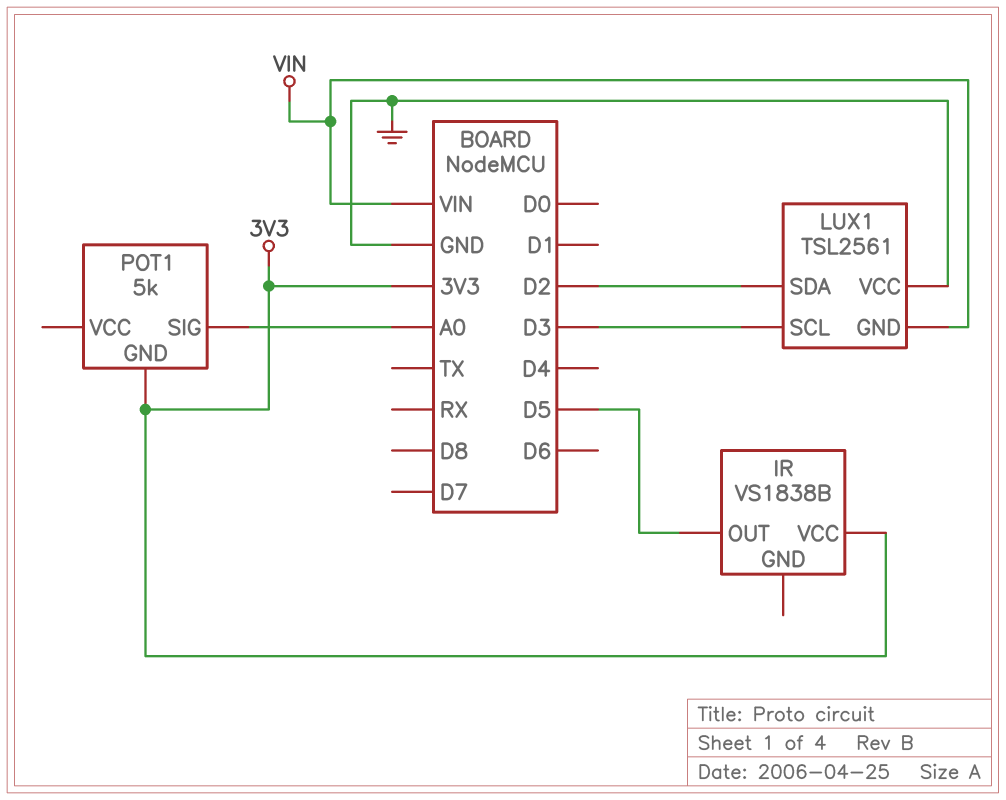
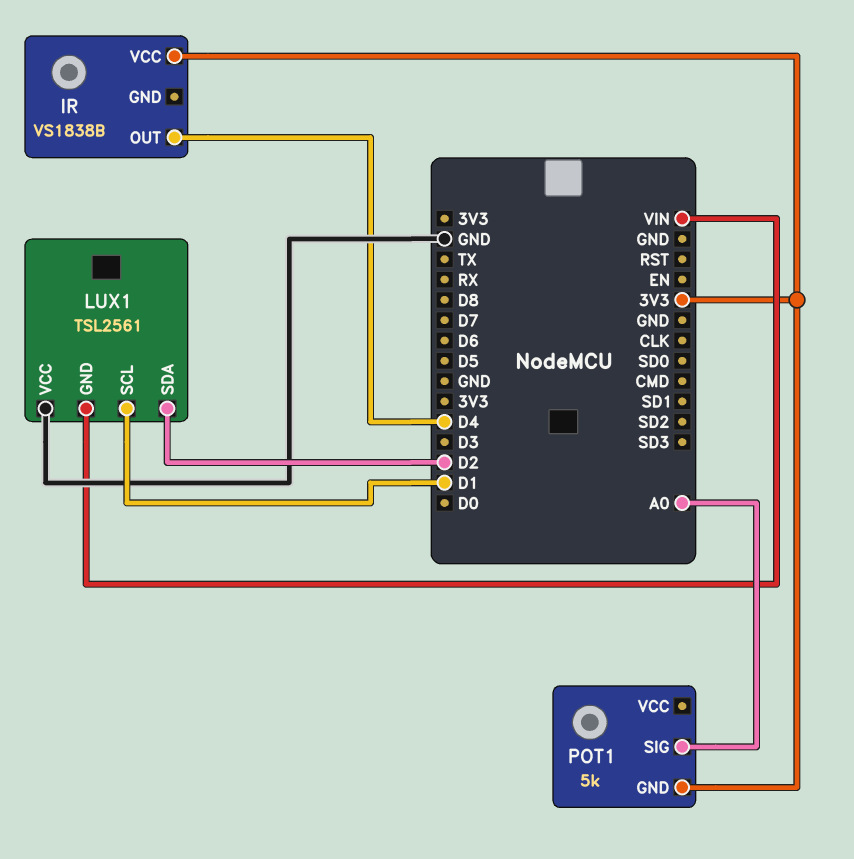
IR pin OUT: D5 -> D4
LUX1 pin SCL: D3 -> D1

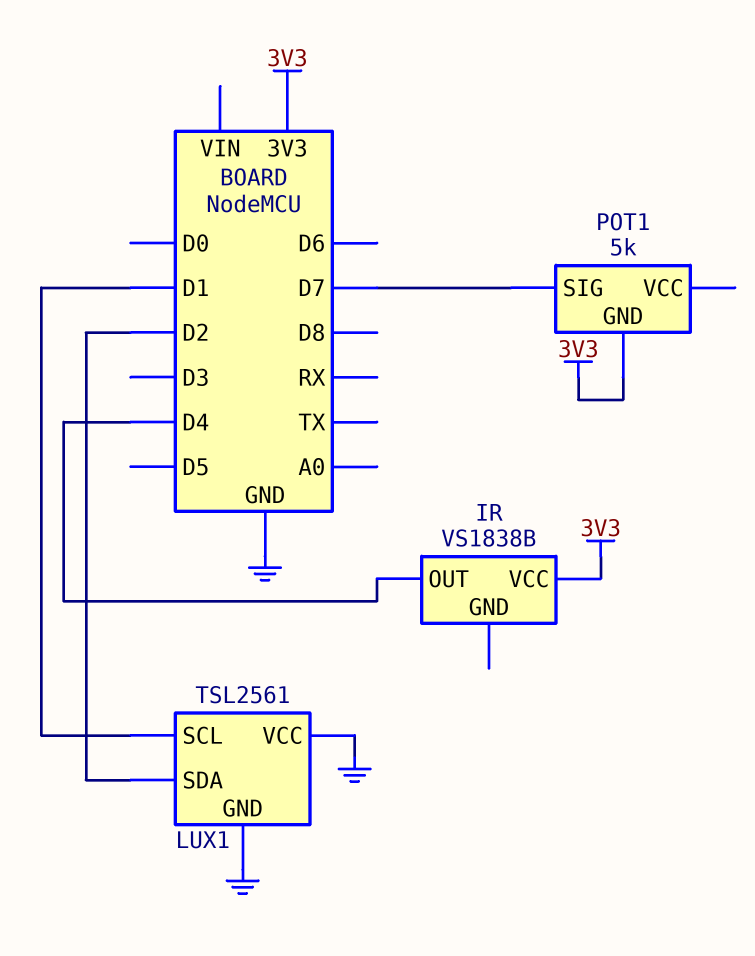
LUX1 pin GND: VIN -> GND
POT1 pin SIG: A0 -> D7

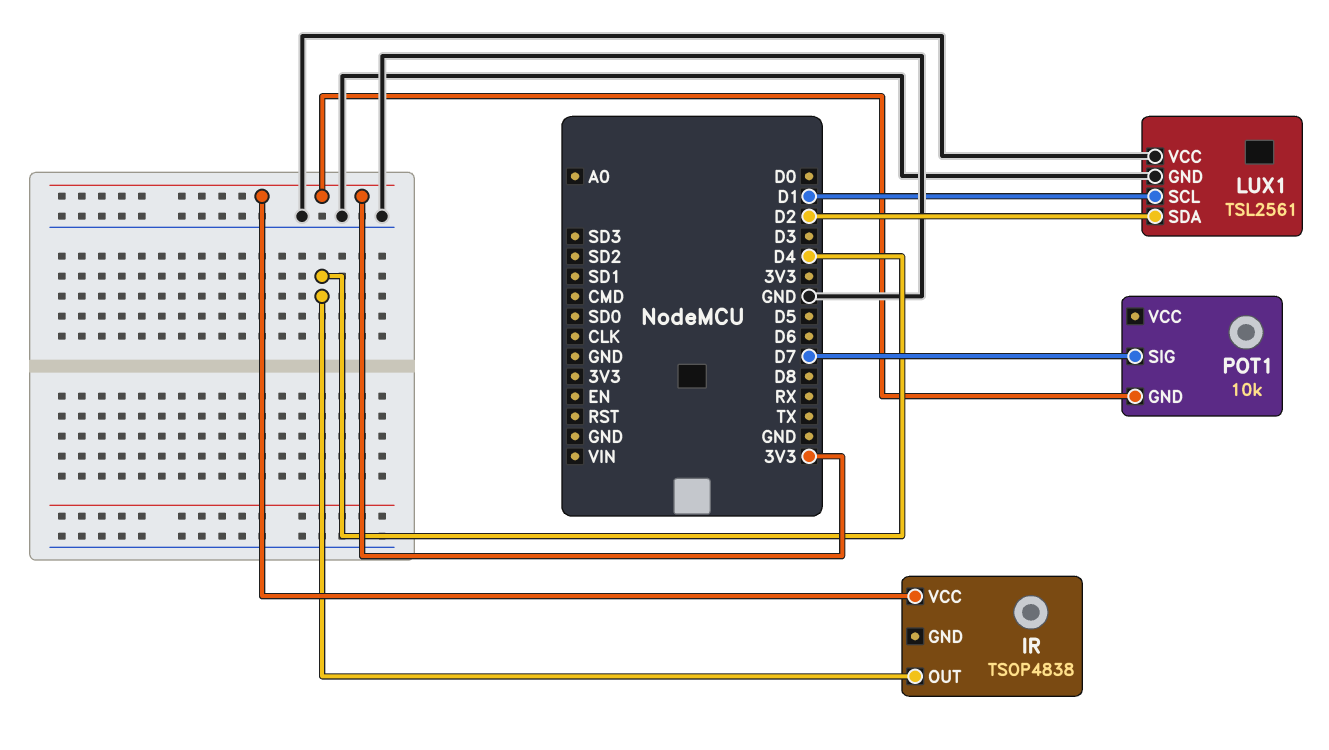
IR: VS1838B -> TSOP4838
POT1: 5k -> 10k

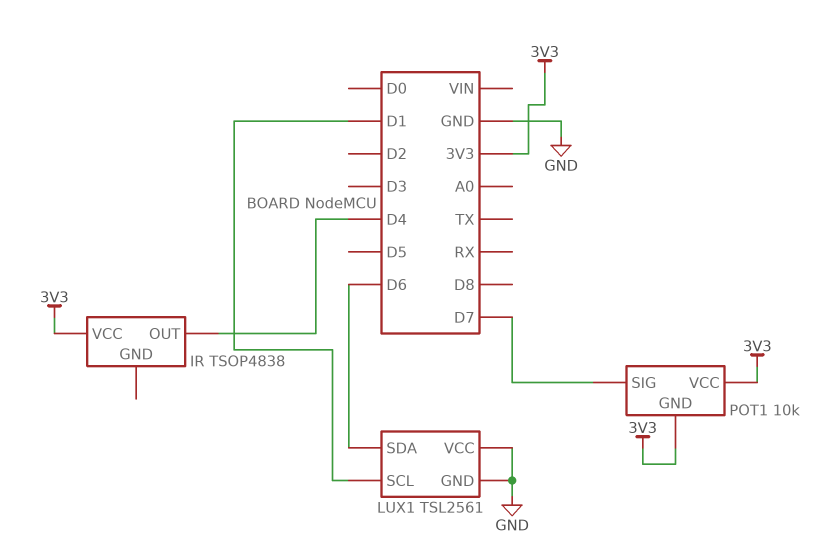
LUX1 pin SDA: D2 -> D6
POT1 pin VCC: none -> 3V3

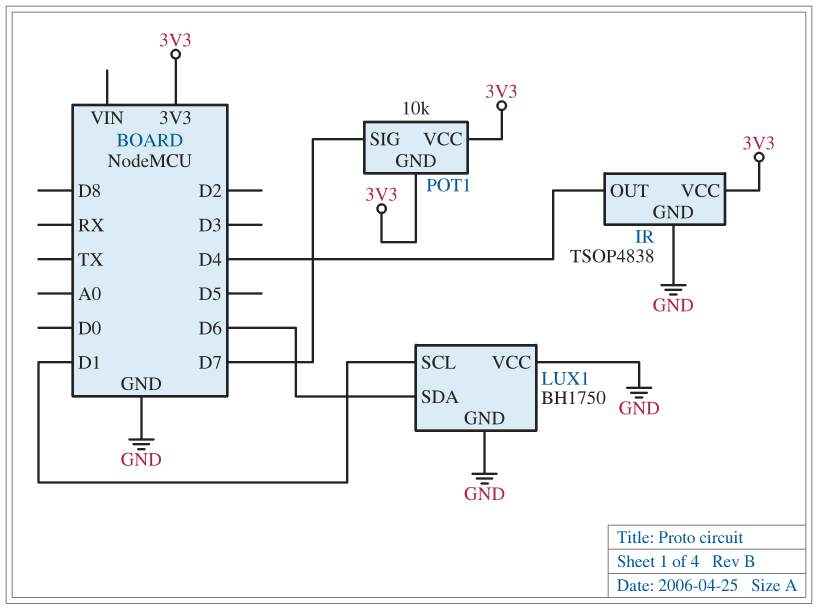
IR pin GND: none -> GND
LUX1: TSL2561 -> BH1750

